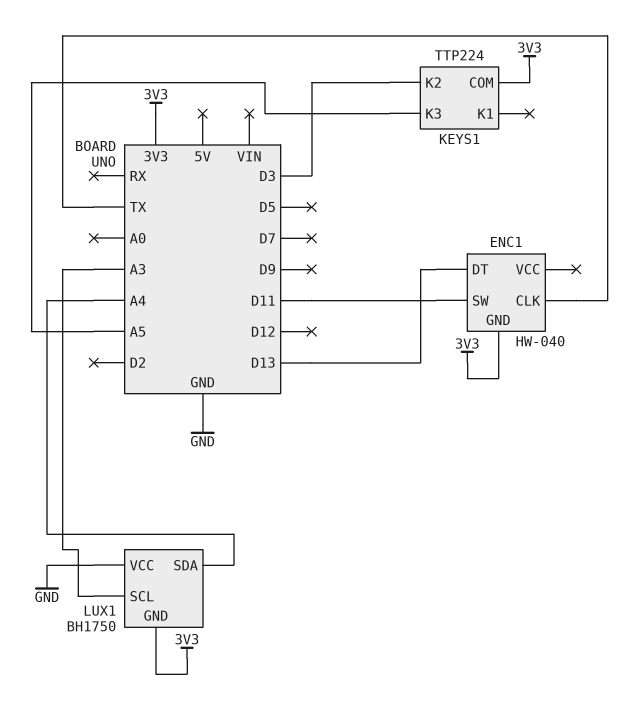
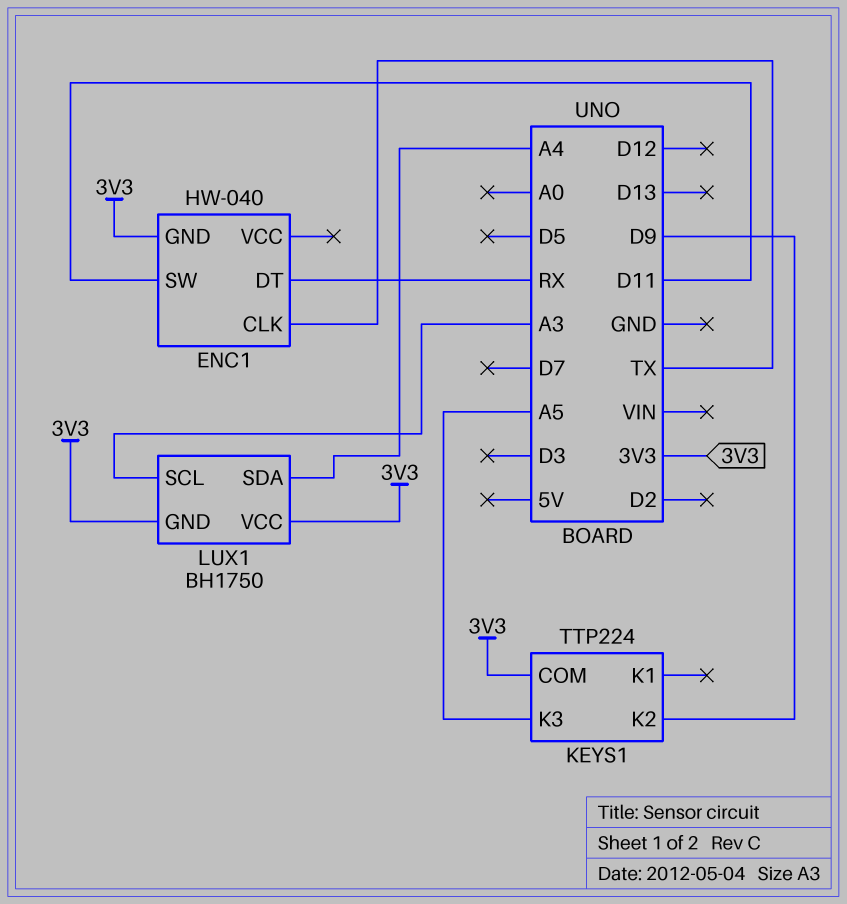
ENC1 pin DT: D13 -> RX
KEYS1 pin K2: D3 -> D9
LUX1 pin VCC: GND -> 3V3

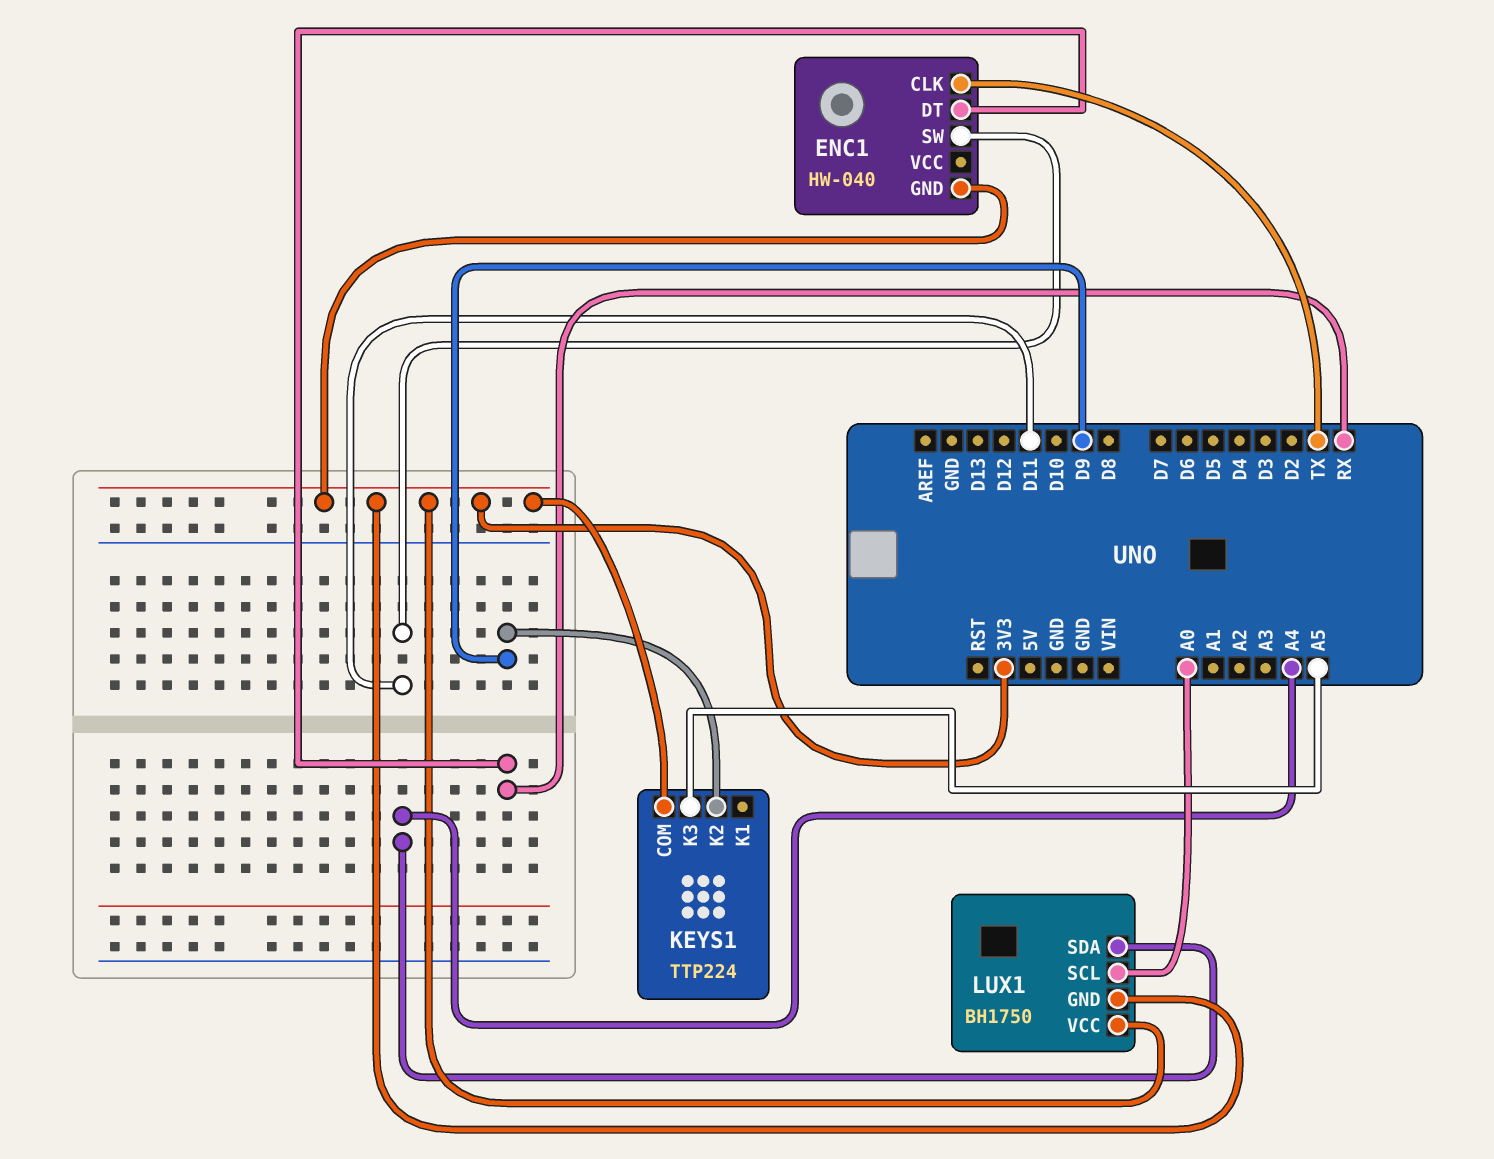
LUX1 pin SCL: A3 -> A0

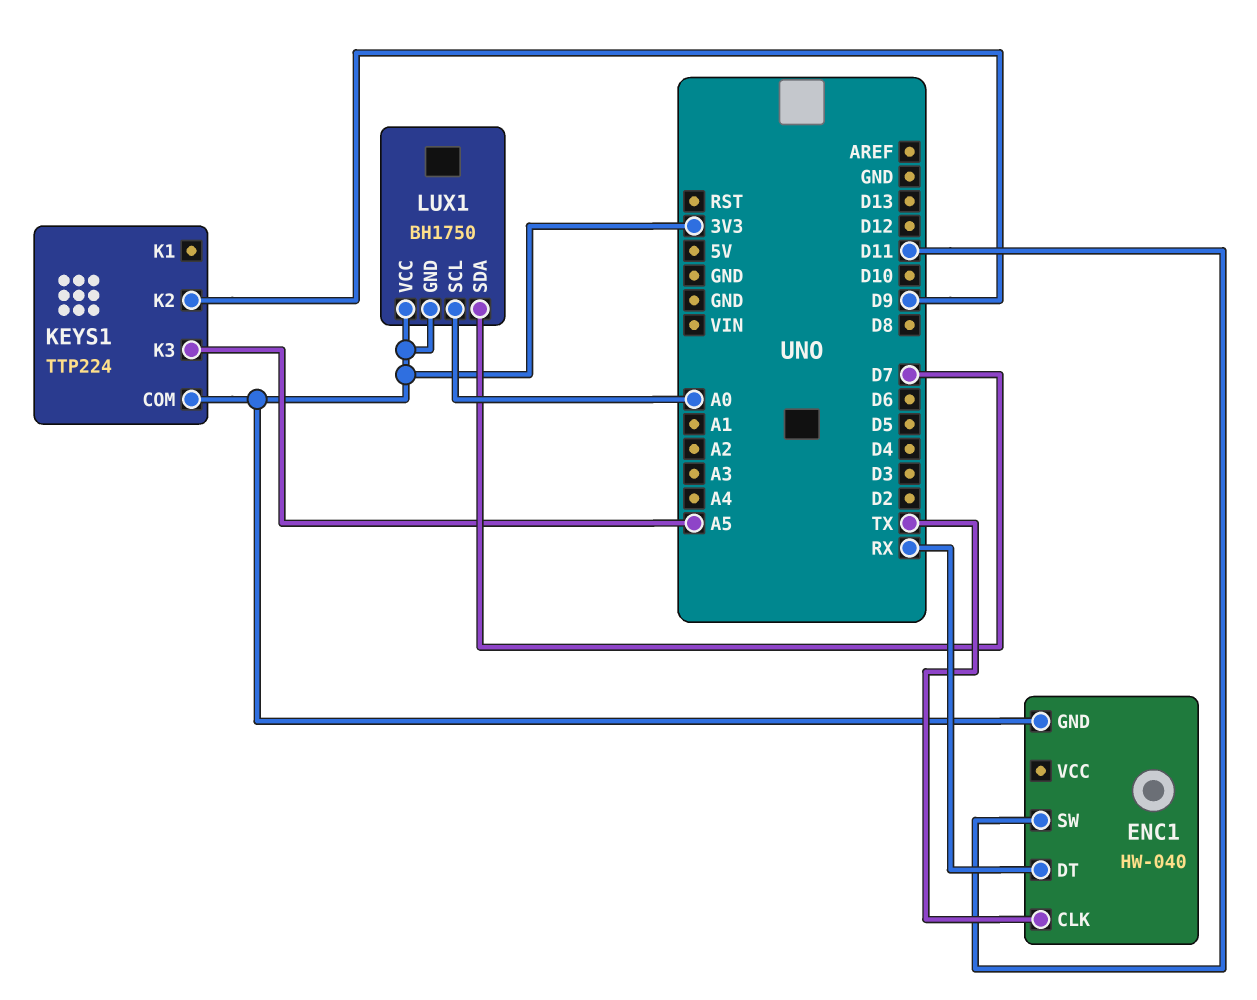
LUX1 pin SDA: A4 -> D7

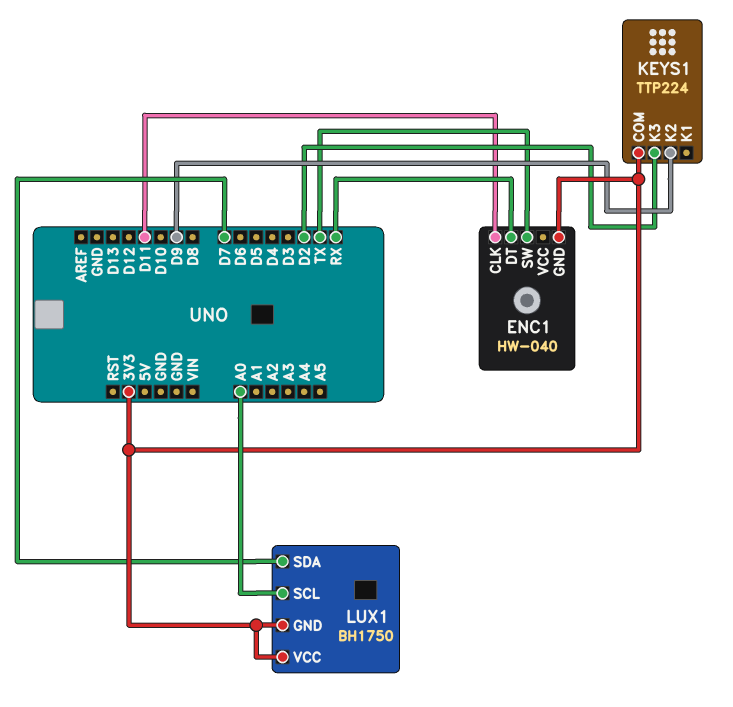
ENC1 pin CLK: TX -> D11
ENC1 pin SW: D11 -> TX
KEYS1 pin K3: A5 -> D2

